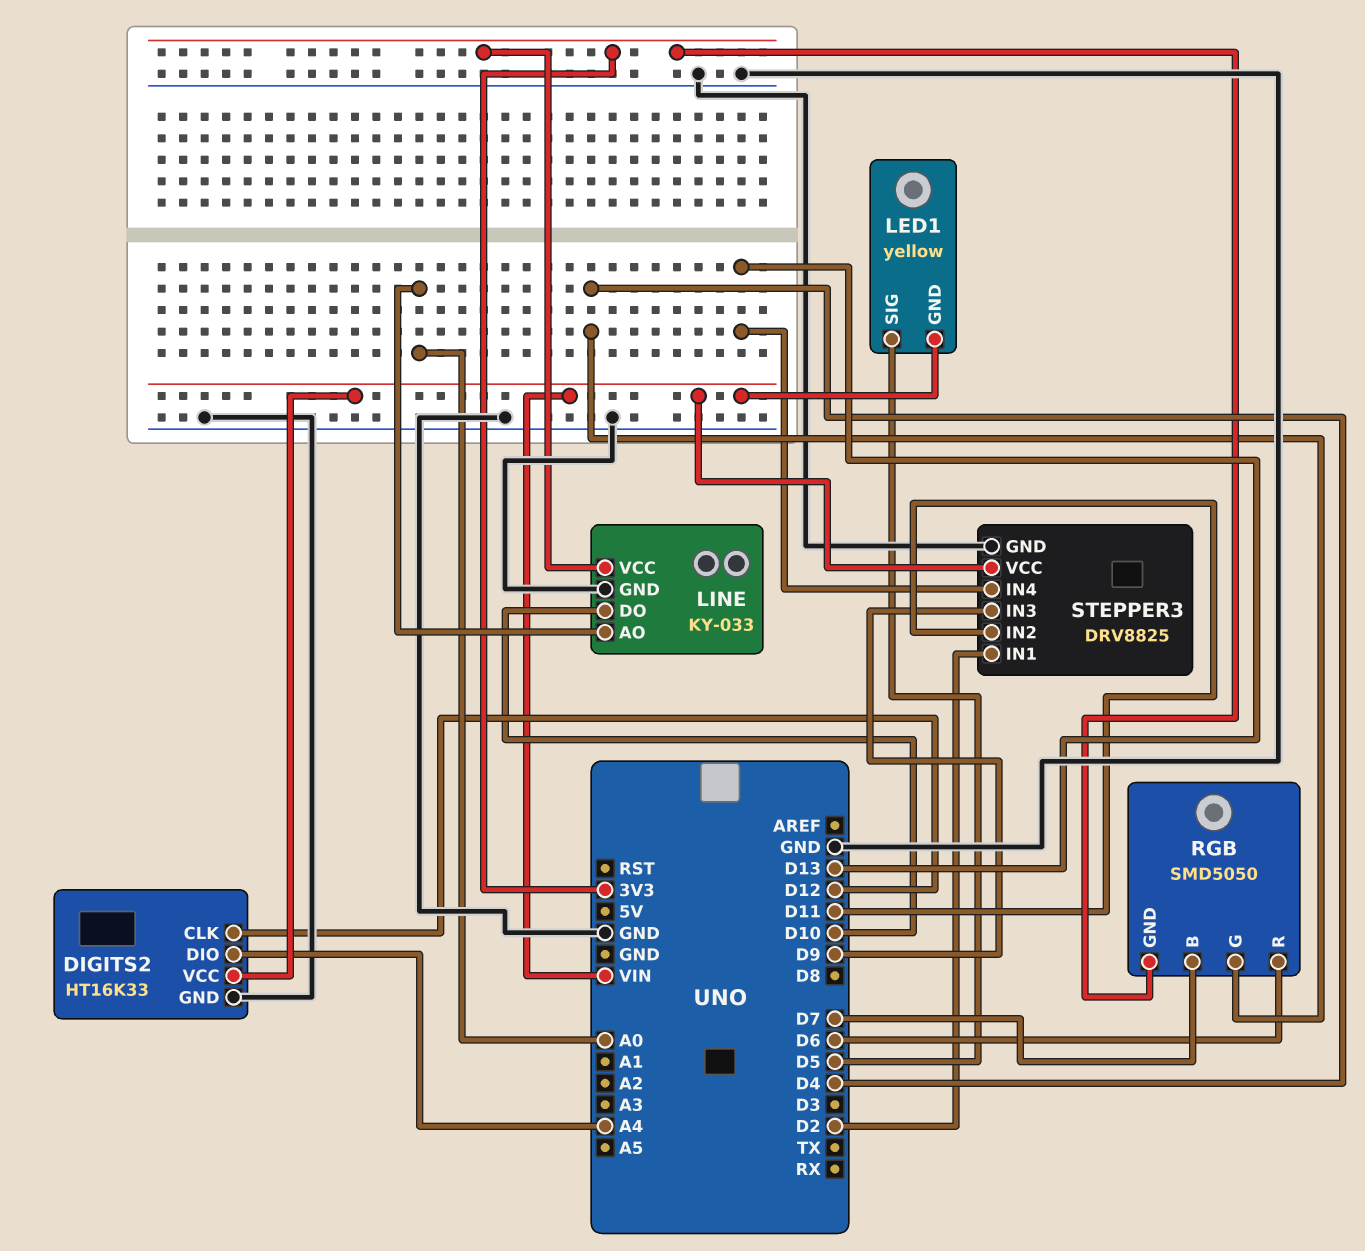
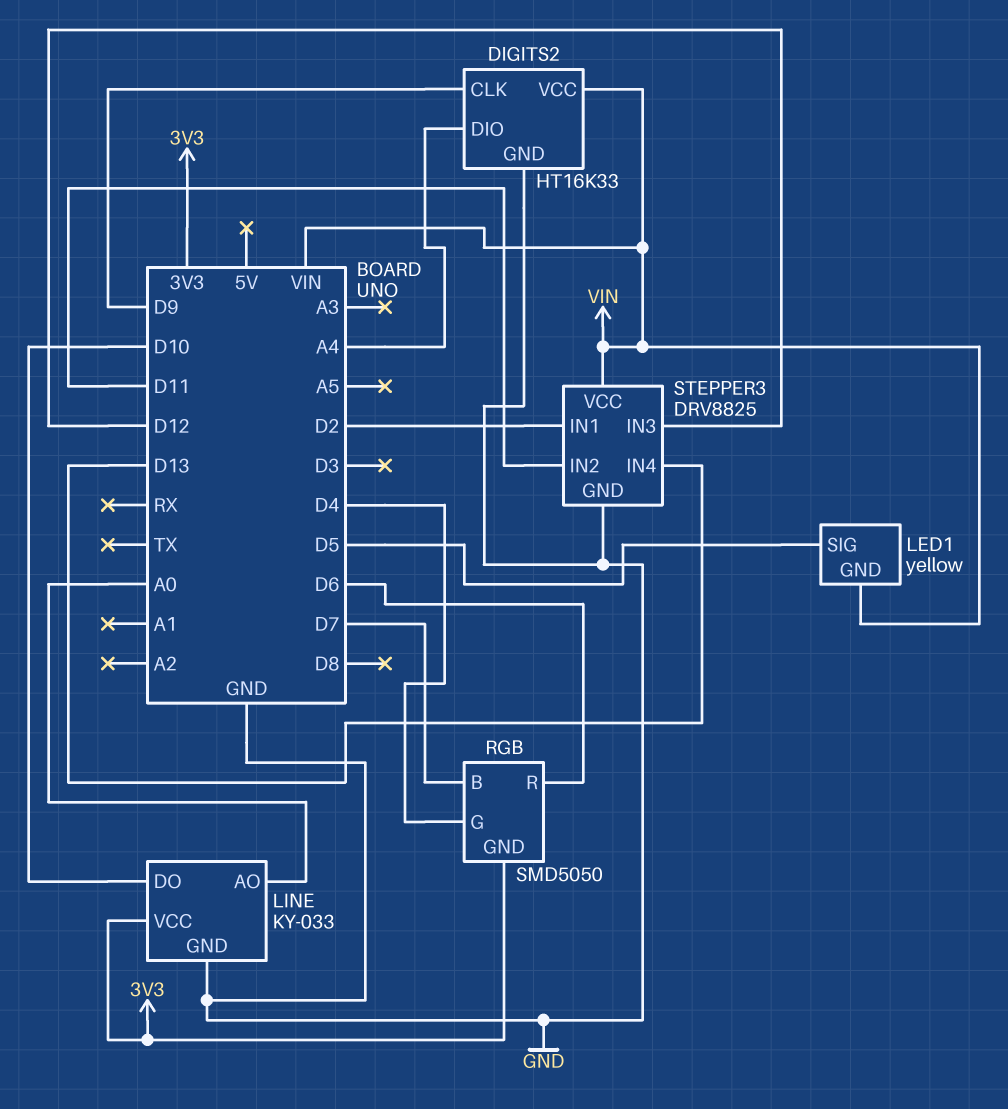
DIGITS2 pin CLK: D12 -> D9
STEPPER3 pin IN3: D9 -> D12

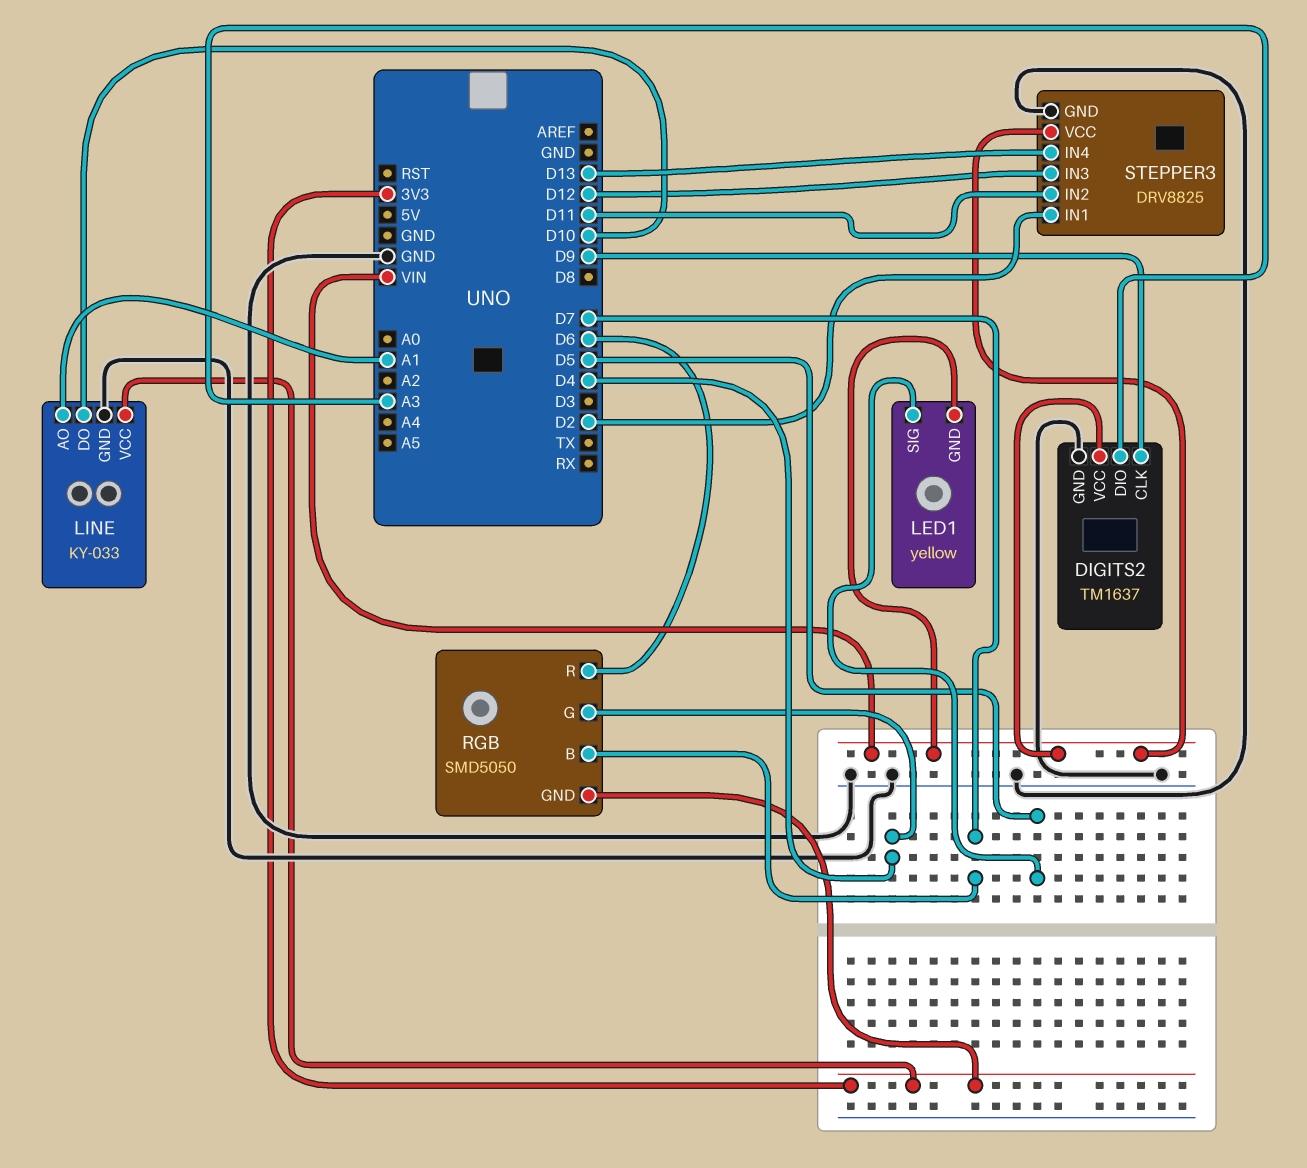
DIGITS2: HT16K33 -> TM1637
DIGITS2 pin DIO: A4 -> A3
LINE pin AO: A0 -> A1

